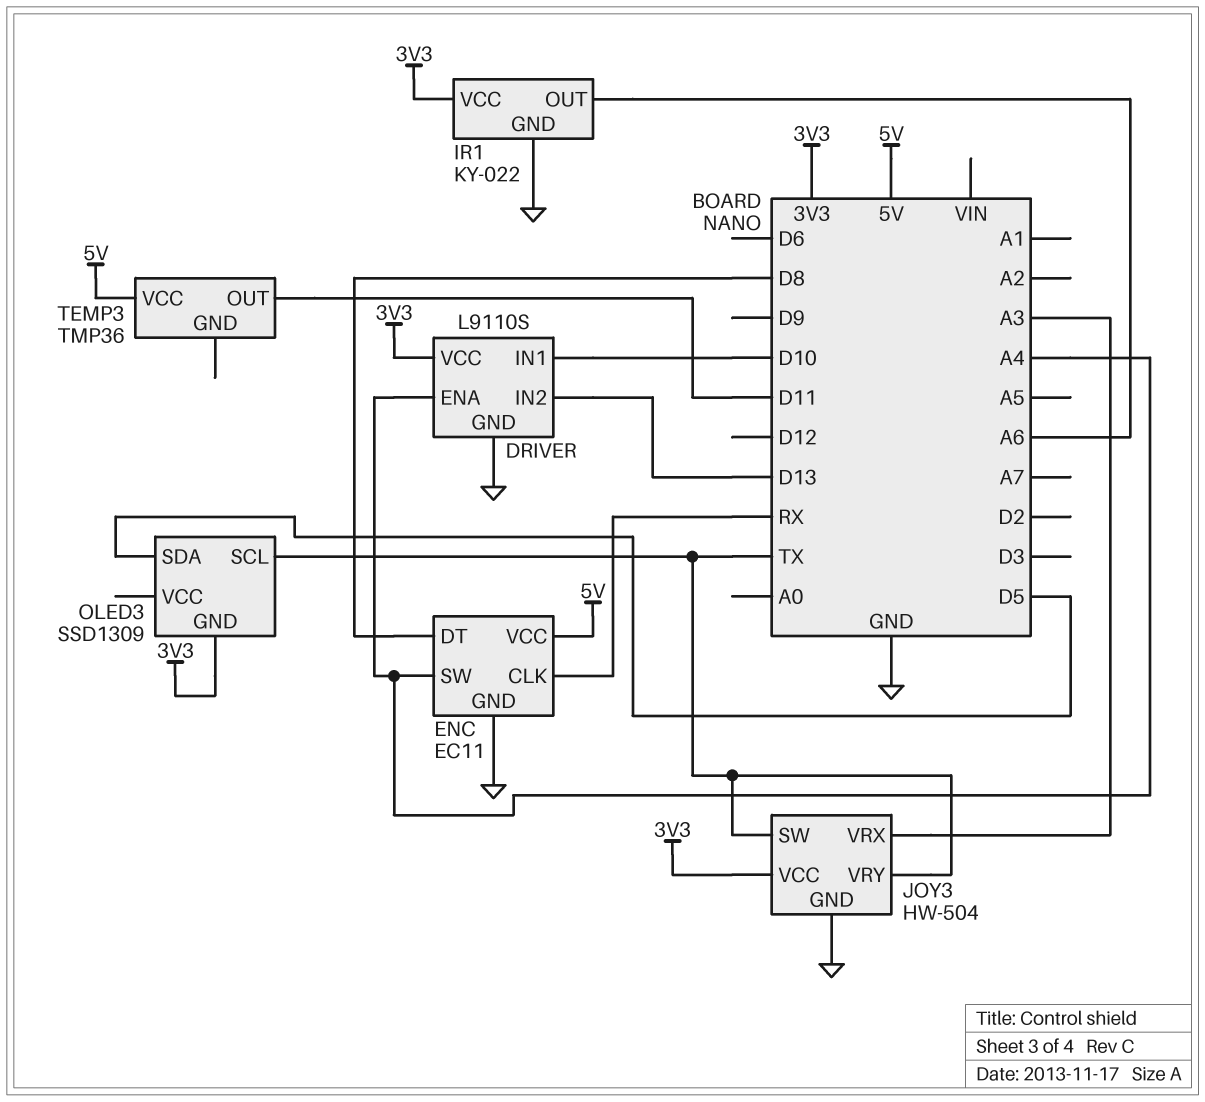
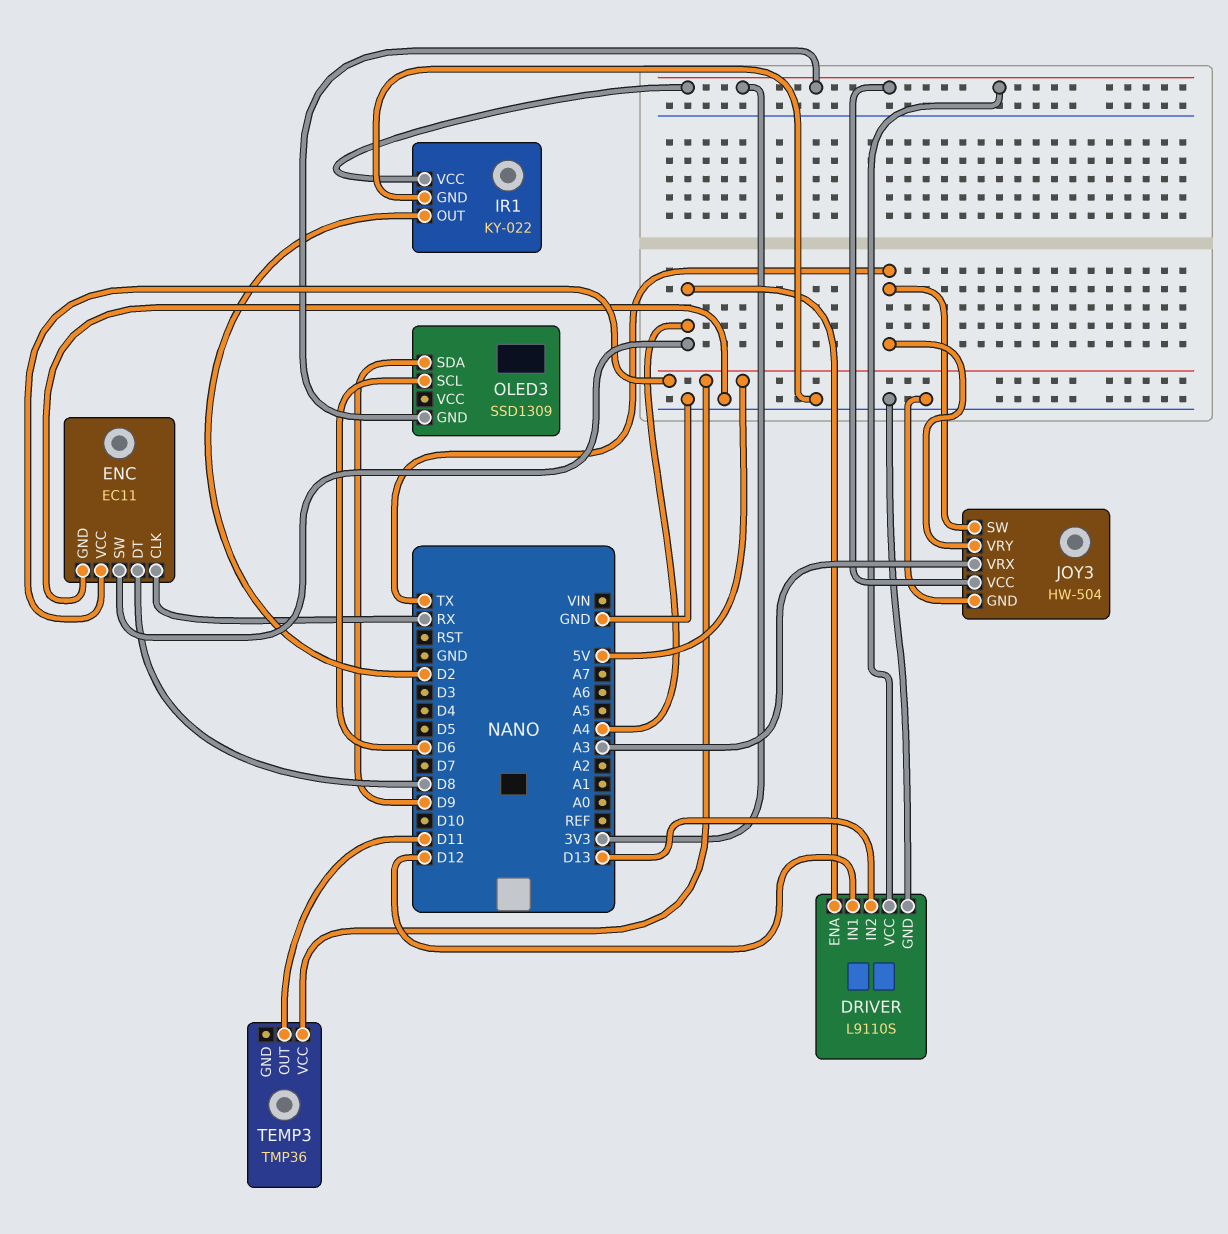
DRIVER pin IN1: D10 -> D12
IR1 pin OUT: A6 -> D2
OLED3 pin SCL: TX -> D6
OLED3 pin SDA: D5 -> D9

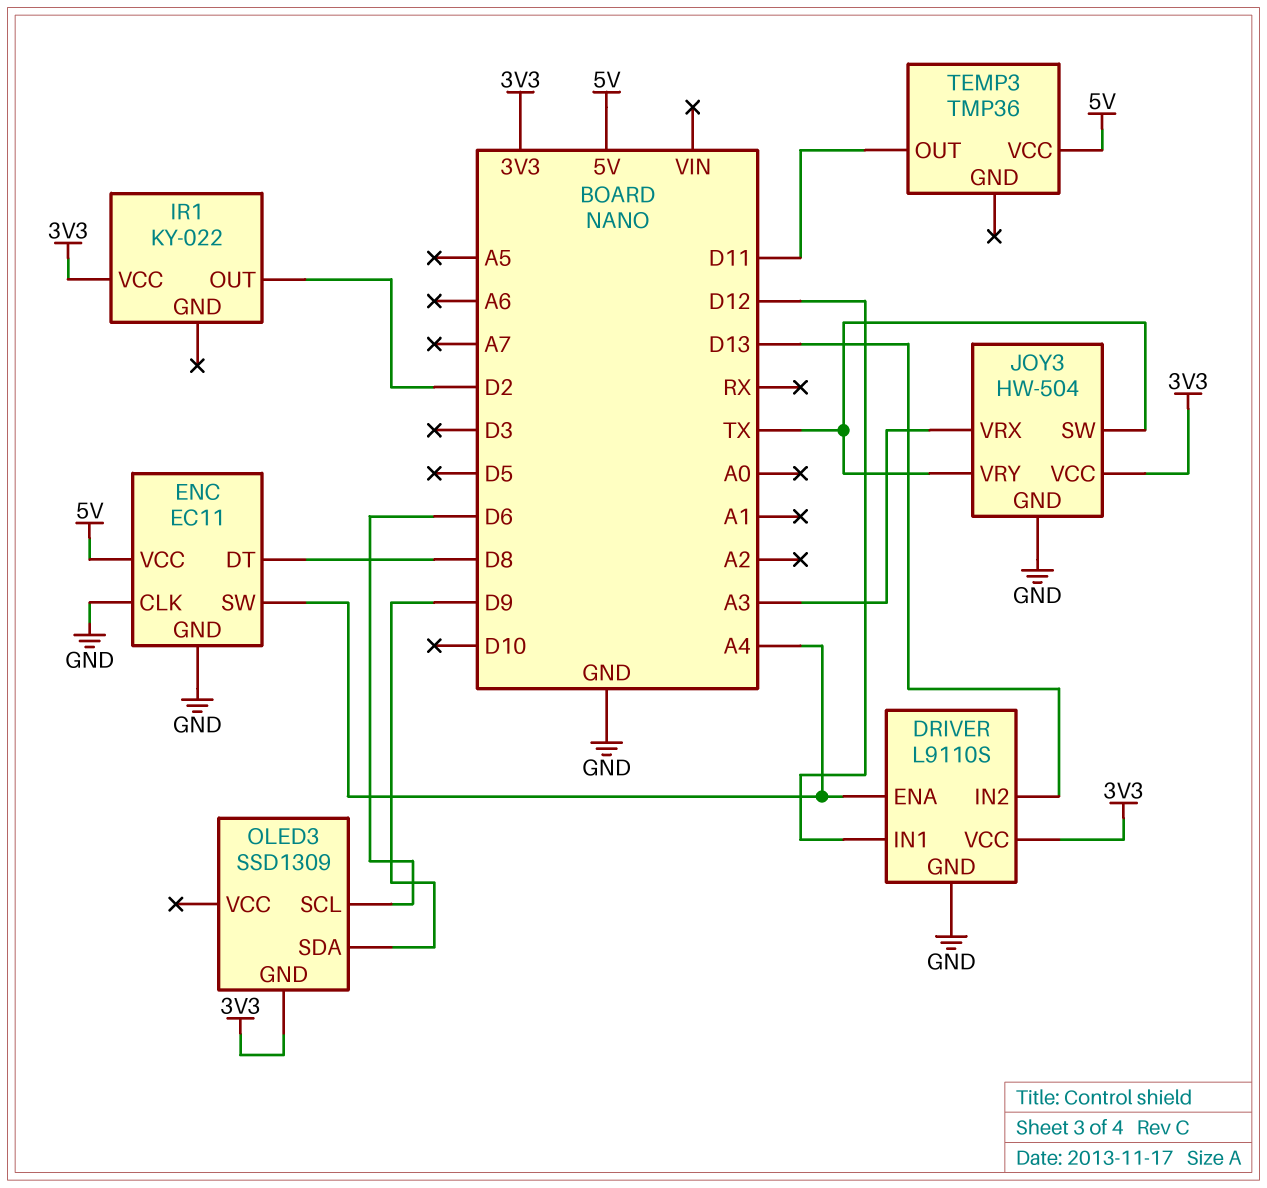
ENC pin CLK: RX -> GND
IR1 pin GND: GND -> none

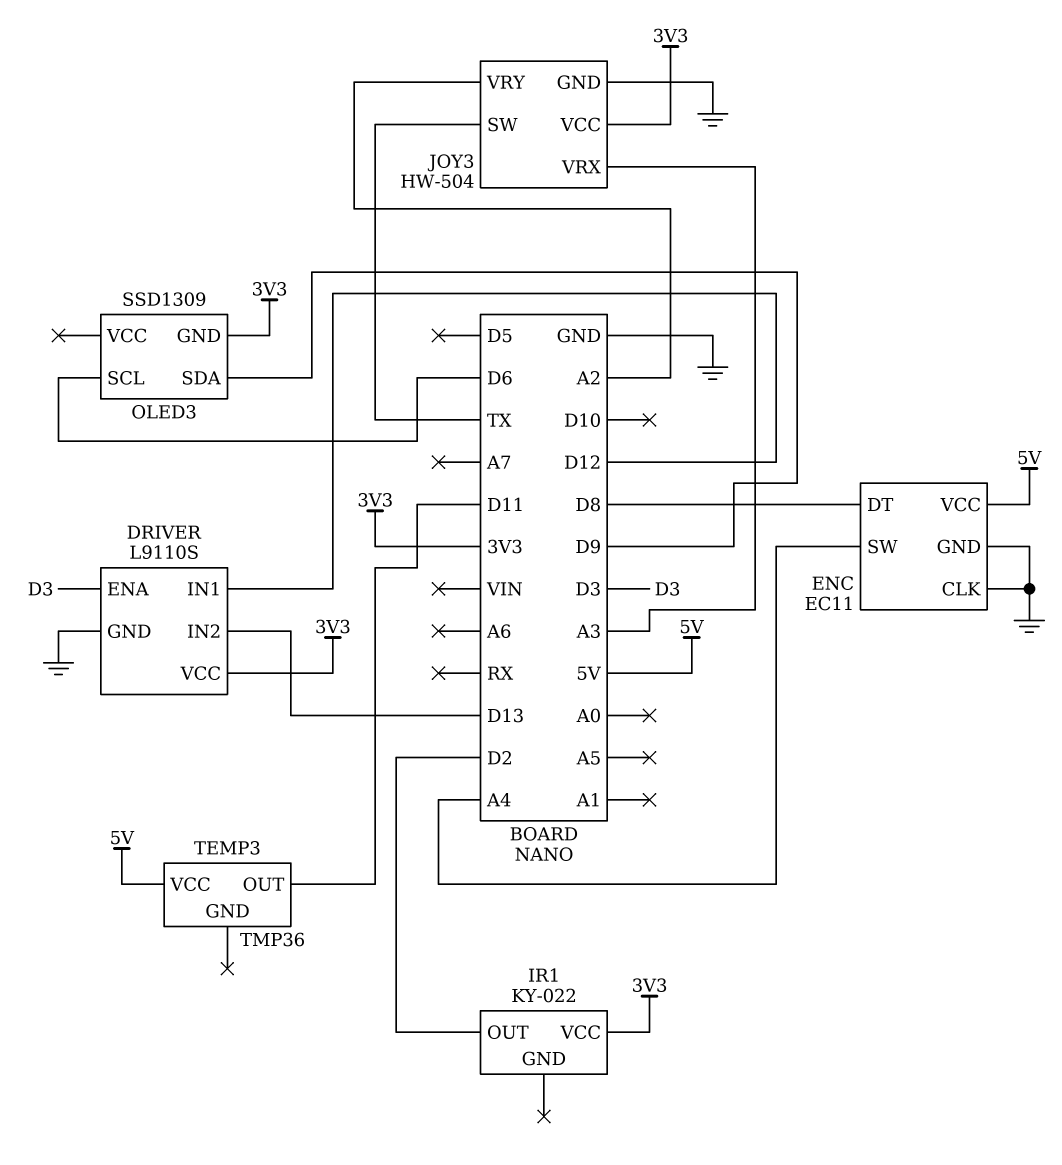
DRIVER pin ENA: A4 -> D3
JOY3 pin VRY: TX -> A2

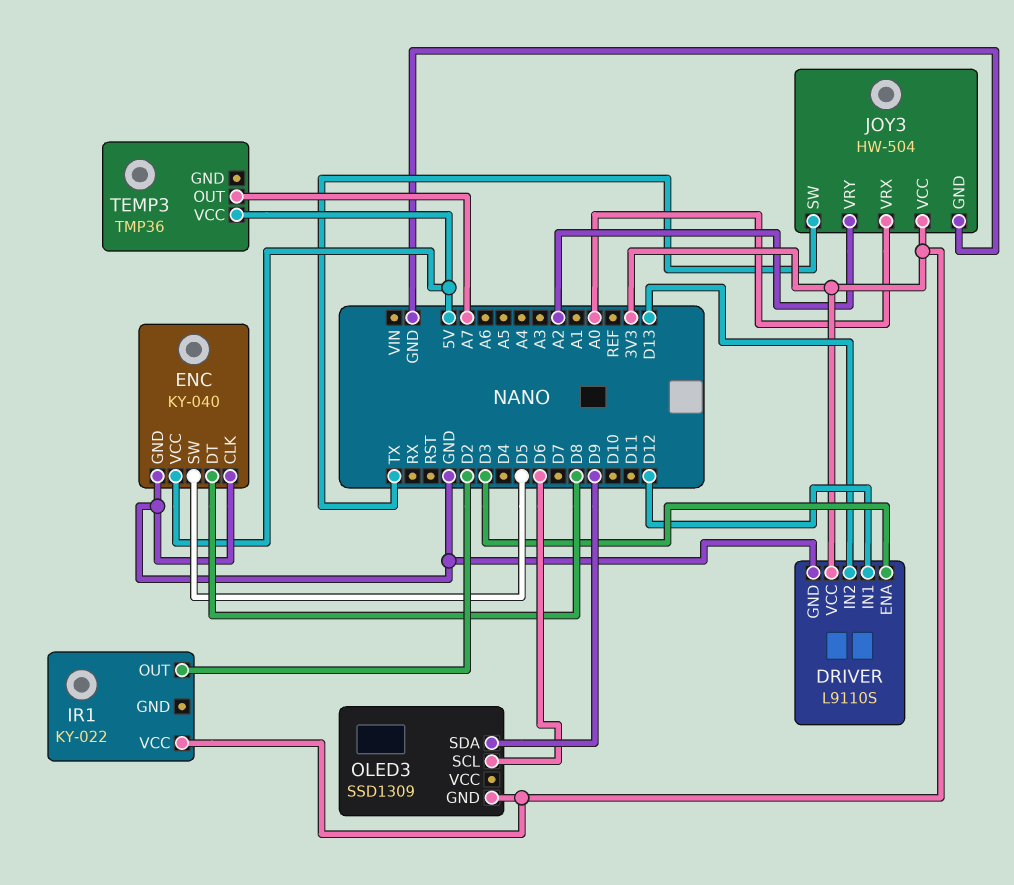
ENC: EC11 -> KY-040
ENC pin SW: A4 -> D5
JOY3 pin VRX: A3 -> A0
TEMP3 pin OUT: D11 -> A7

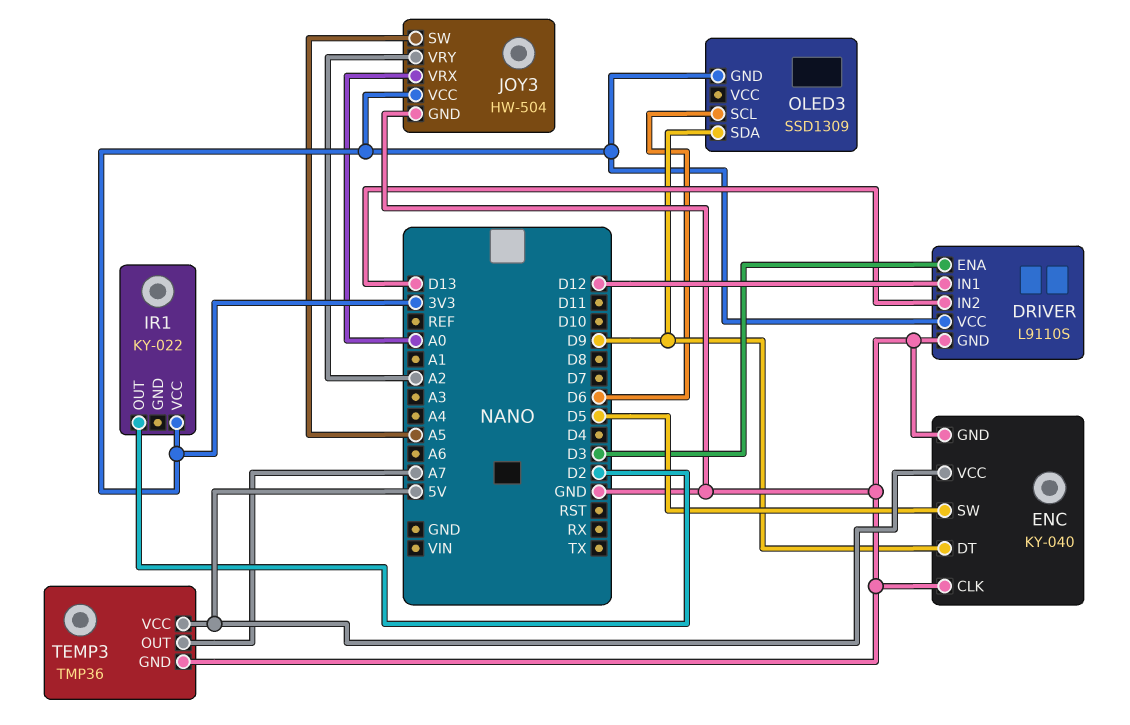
ENC pin DT: D8 -> D9
JOY3 pin SW: TX -> A5
TEMP3 pin GND: none -> GND

